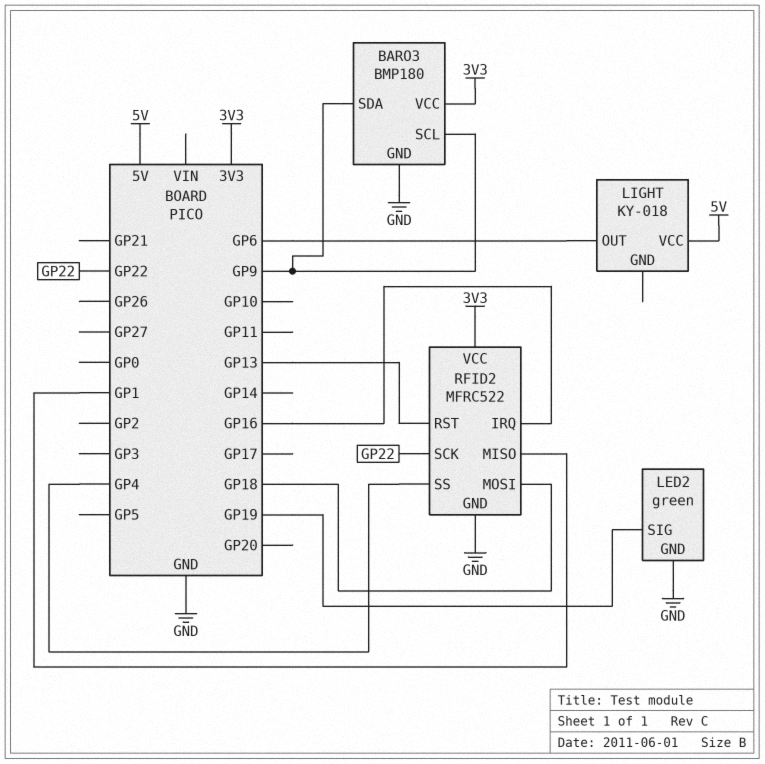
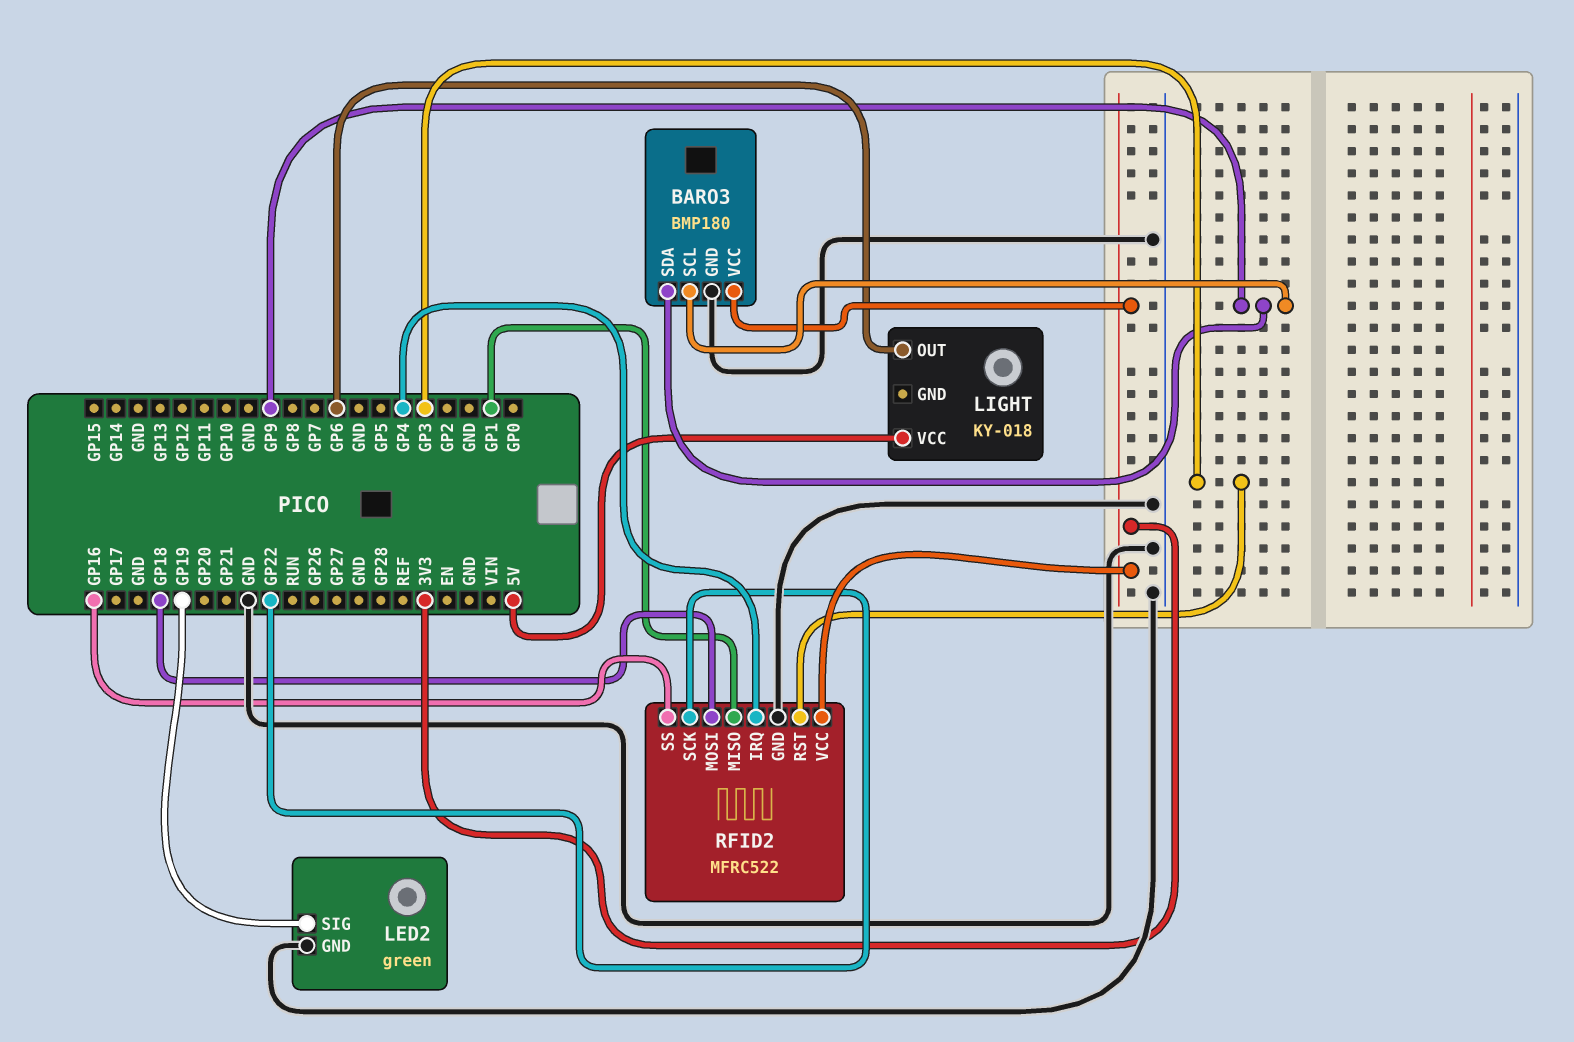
RFID2 pin IRQ: GP16 -> GP4
RFID2 pin RST: GP13 -> GP3
RFID2 pin SS: GP4 -> GP16

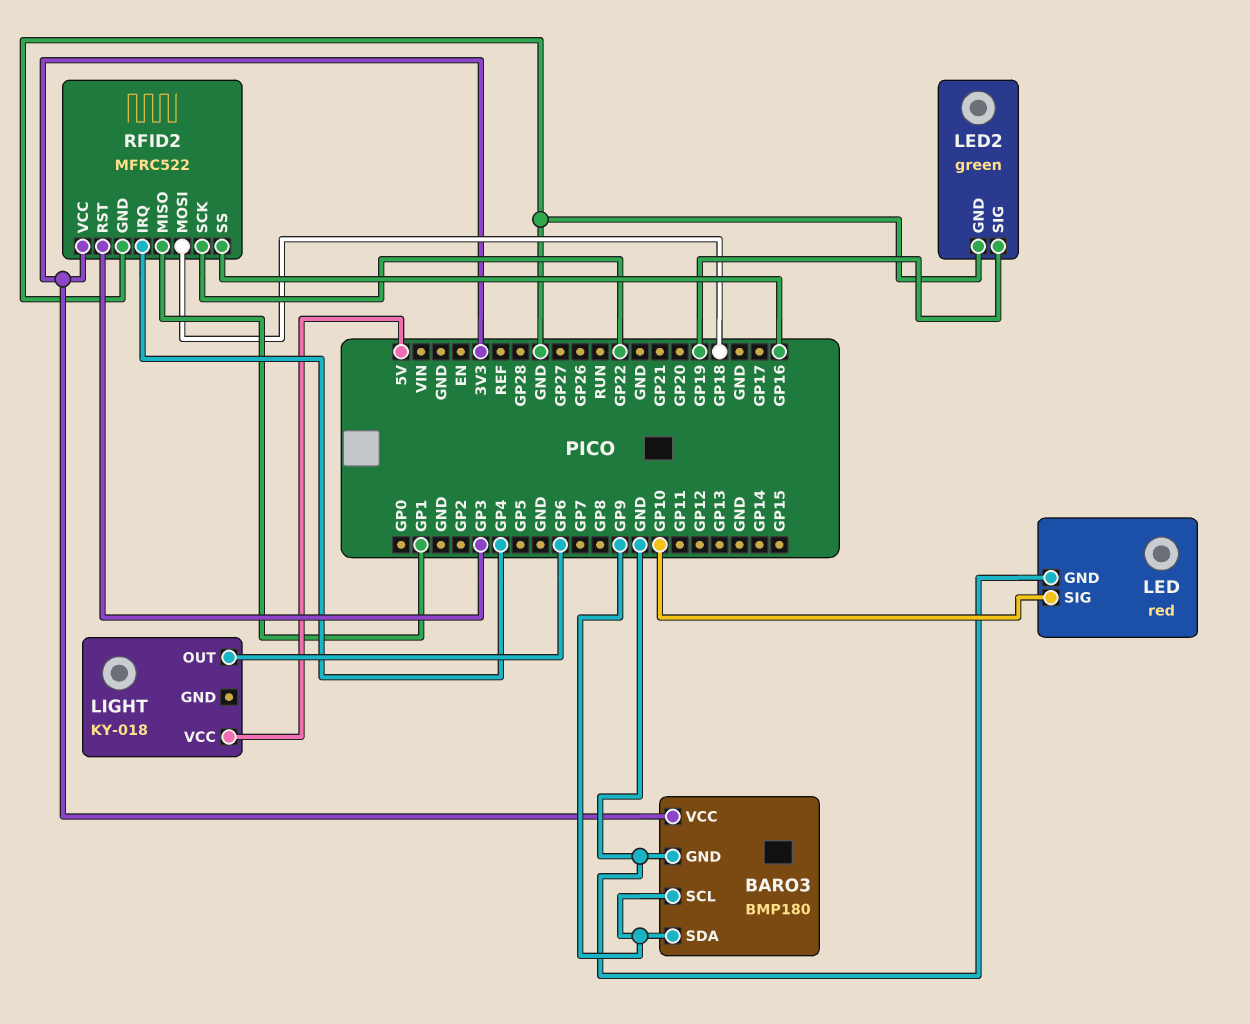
LED: none -> red
LED pin GND: none -> GND
LED pin SIG: none -> GP10

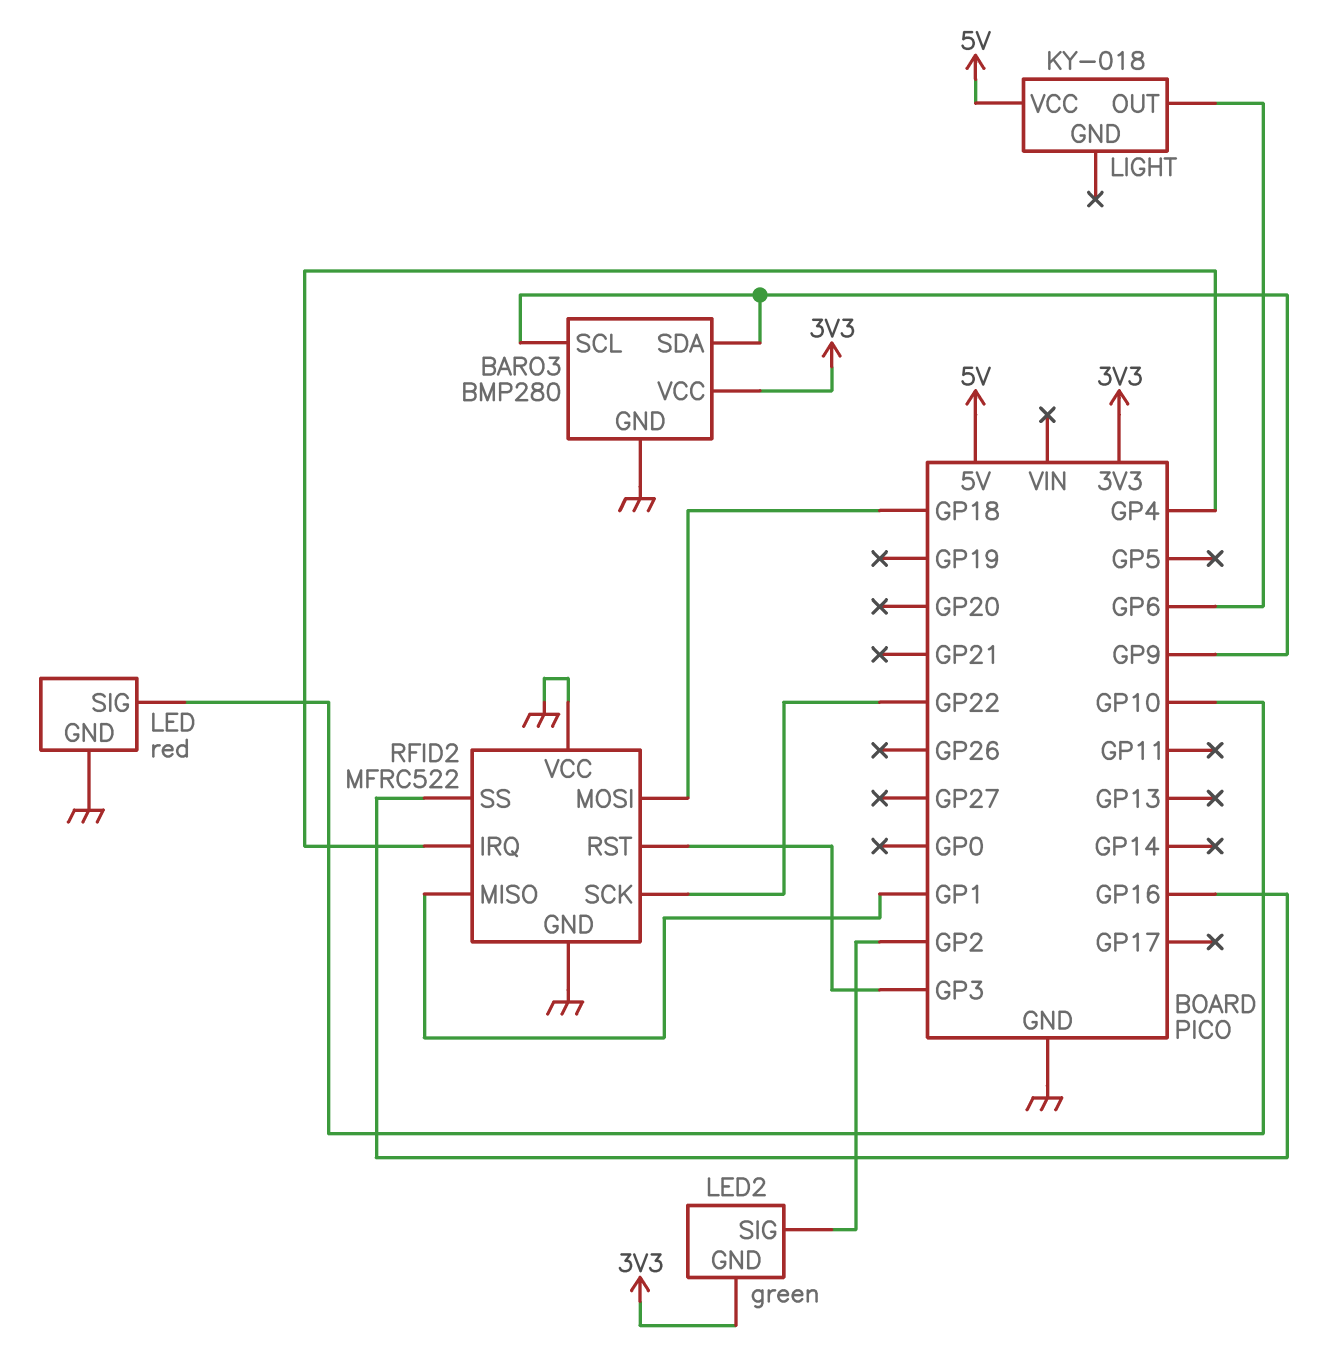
BARO3: BMP180 -> BMP280
LED2 pin GND: GND -> 3V3
LED2 pin SIG: GP19 -> GP2
RFID2 pin VCC: 3V3 -> GND

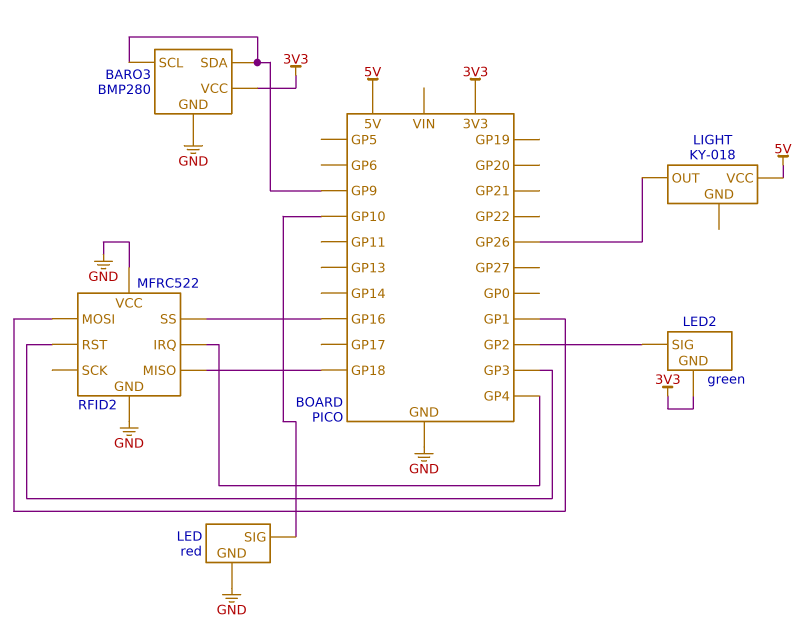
LIGHT pin OUT: GP6 -> GP26
RFID2 pin MISO: GP1 -> GP18
RFID2 pin MOSI: GP18 -> GP1
RFID2 pin SCK: GP22 -> none

